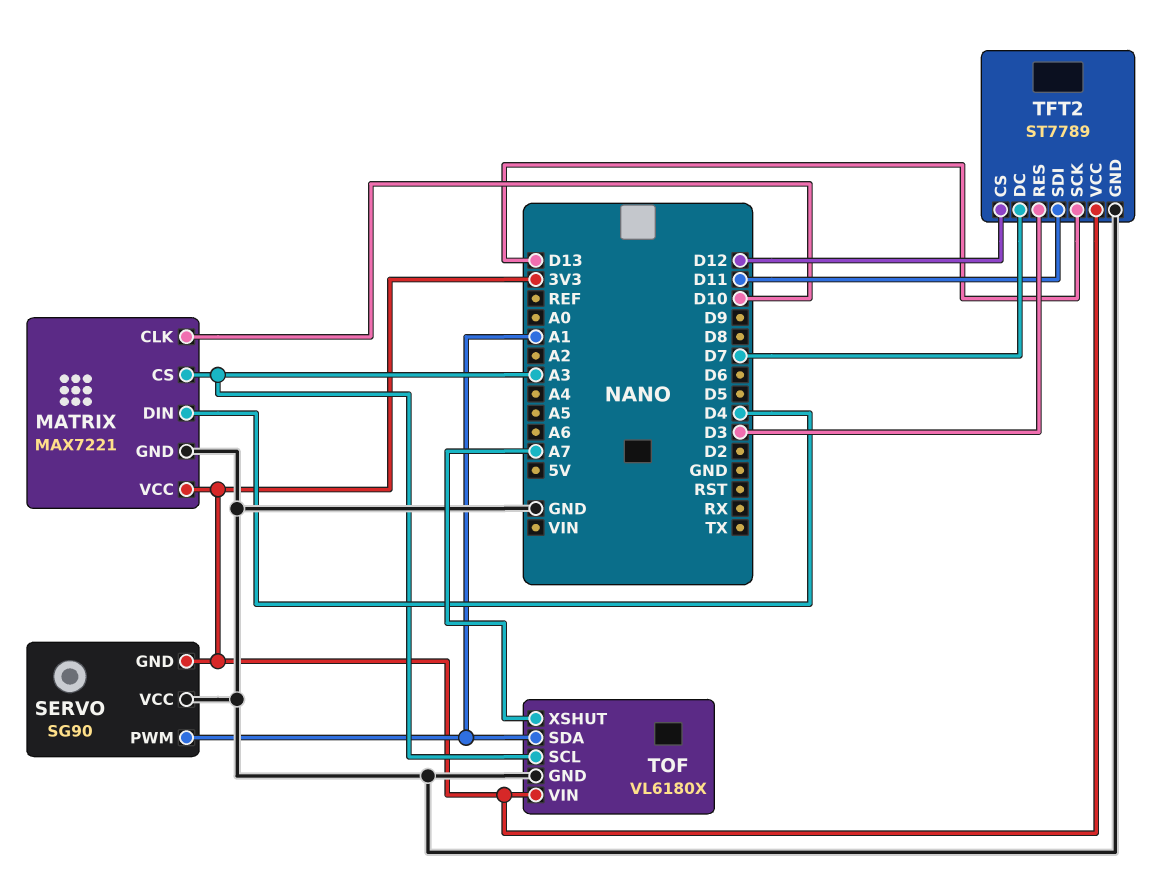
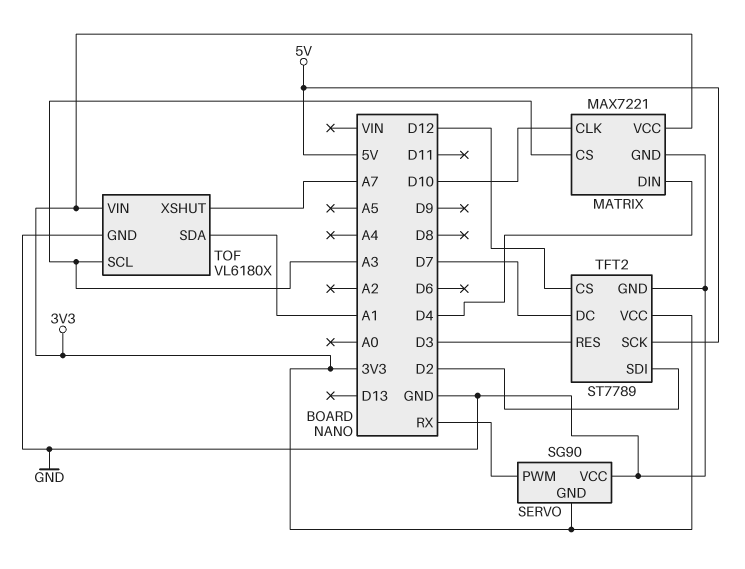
SERVO pin PWM: A1 -> RX
TFT2 pin SCK: D13 -> 5V
TFT2 pin SDI: D11 -> D2

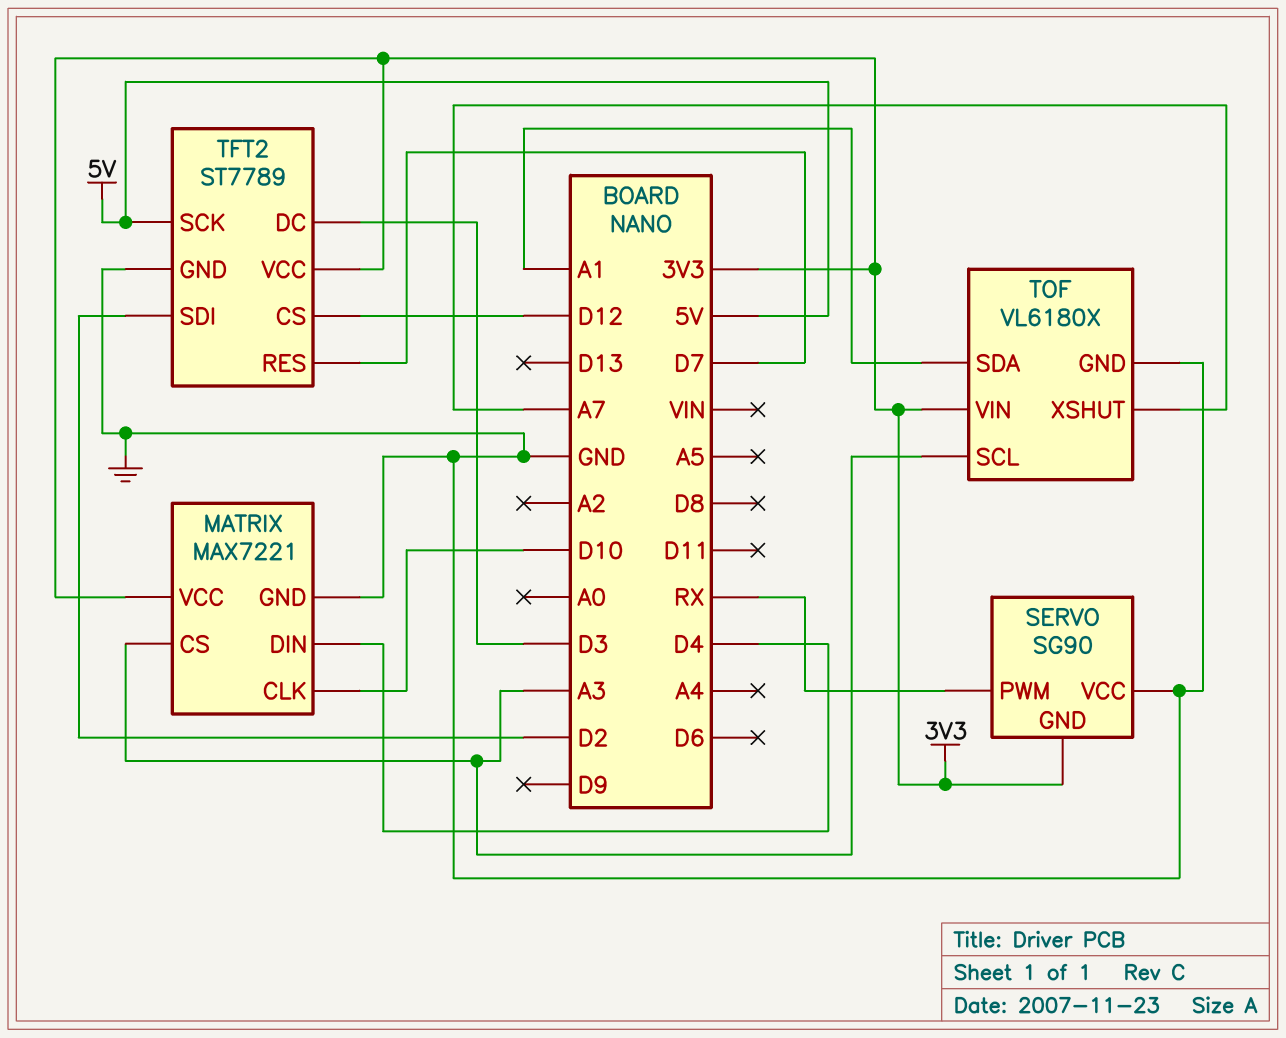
TFT2 pin DC: D7 -> D3
TFT2 pin RES: D3 -> D7

